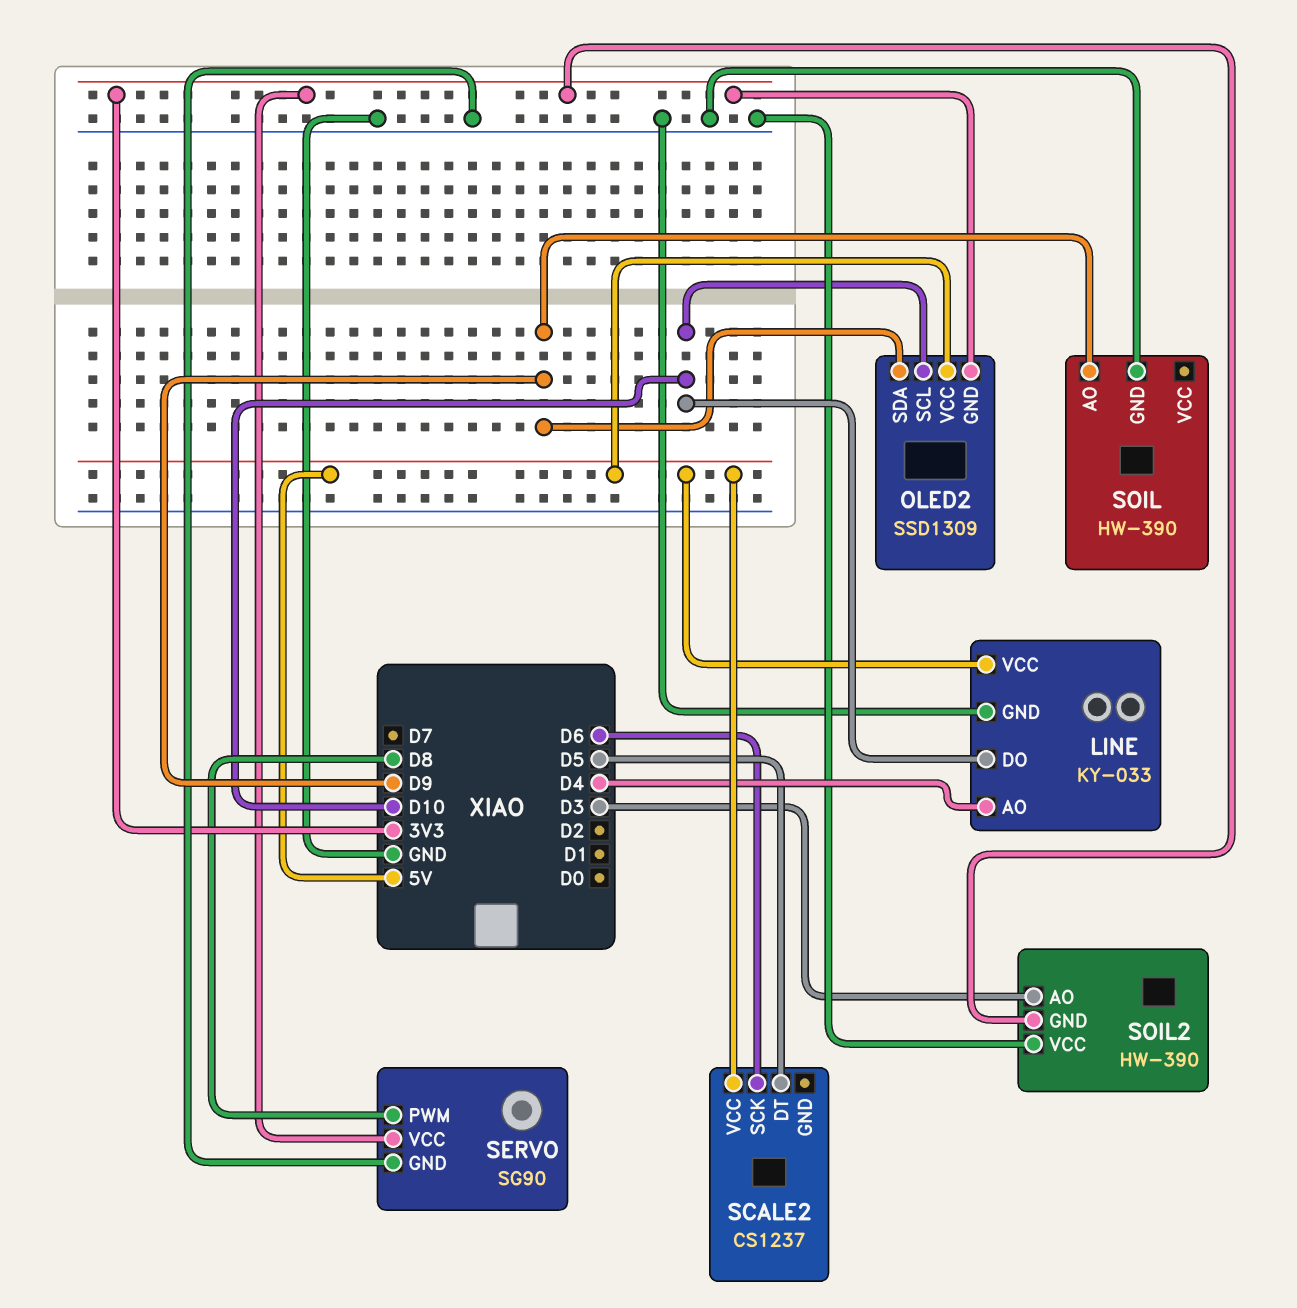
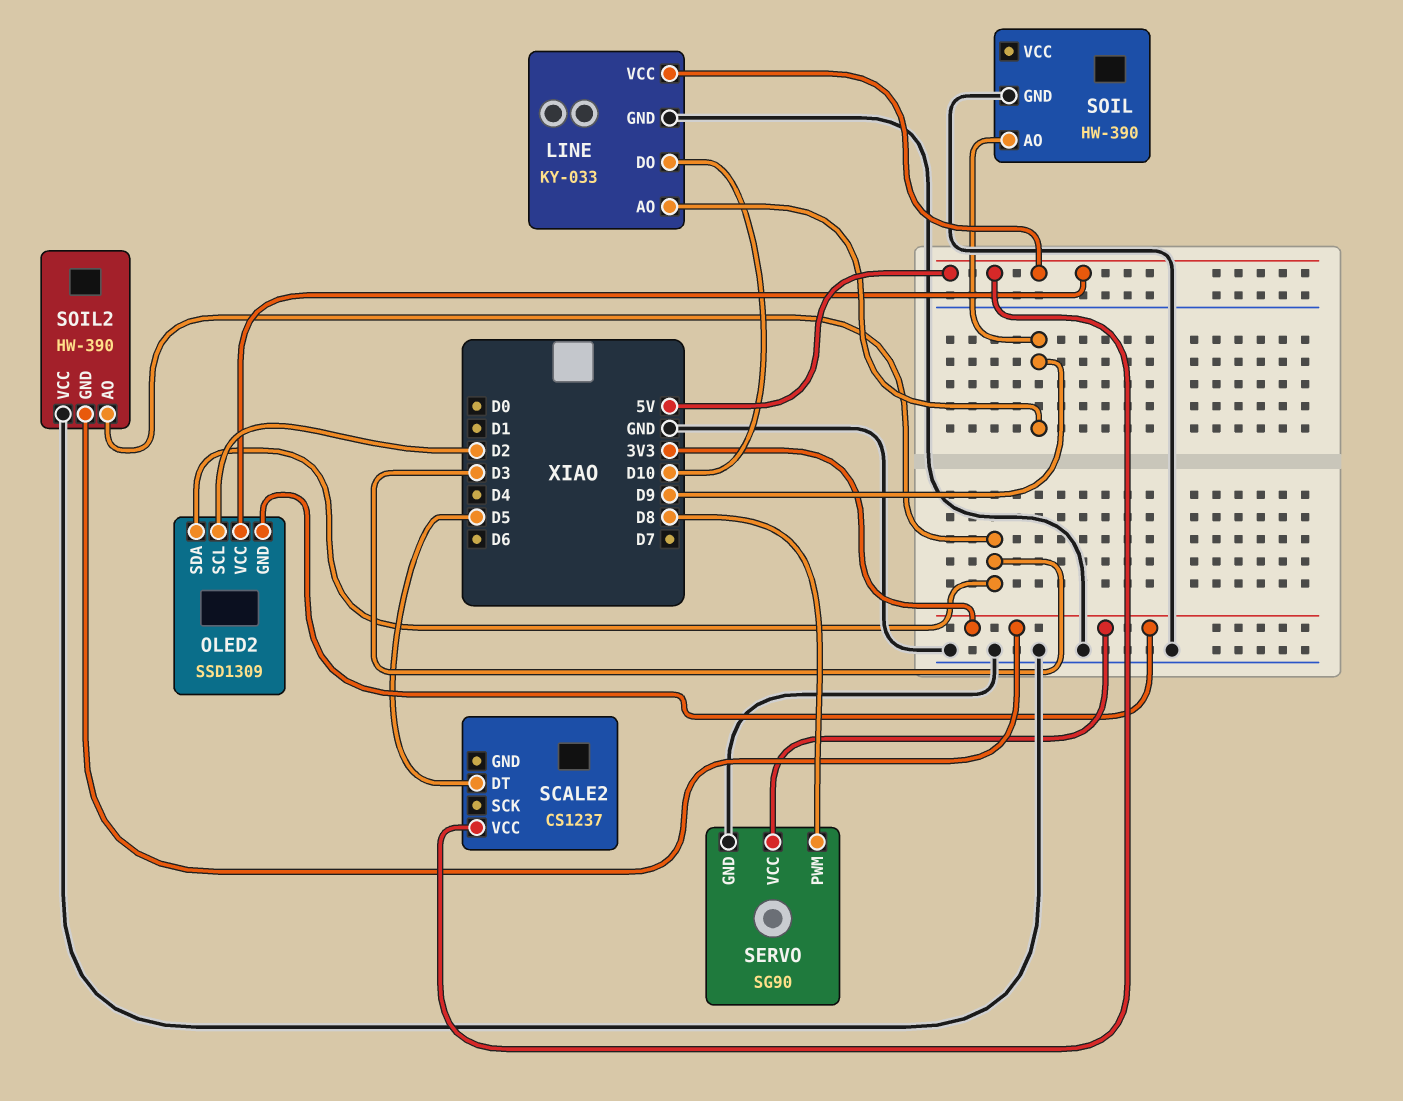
LINE pin AO: D4 -> D9
OLED2 pin SCL: D10 -> D2
OLED2 pin SDA: D9 -> D3
SCALE2 pin SCK: D6 -> none

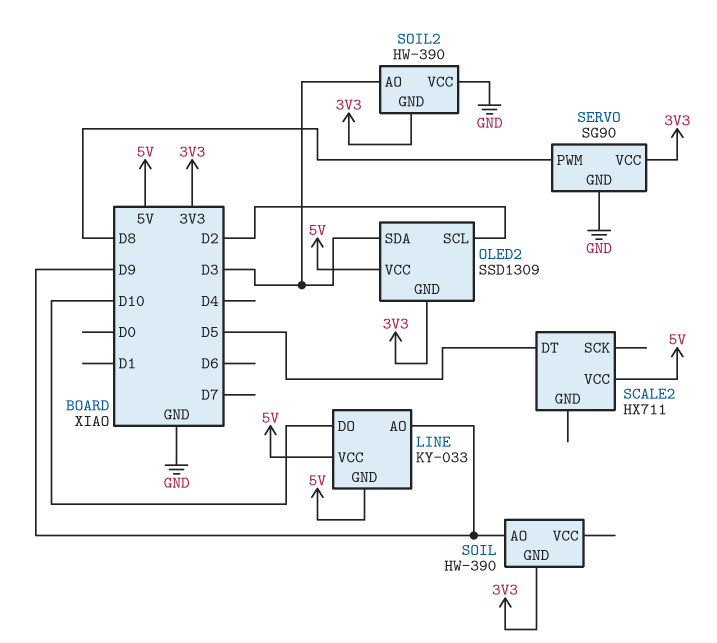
LINE pin GND: GND -> 5V
SCALE2: CS1237 -> HX711
SOIL pin GND: GND -> 3V3

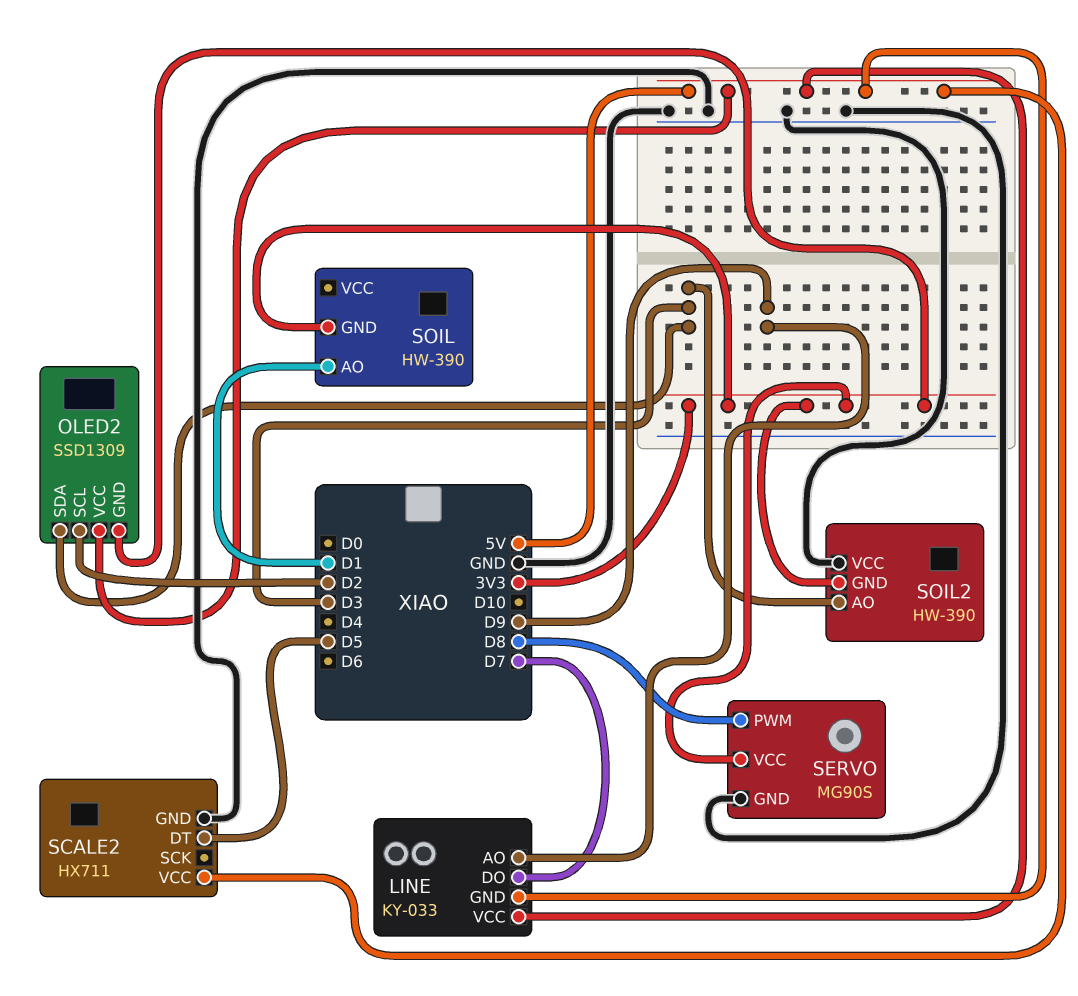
LINE pin DO: D10 -> D7
SCALE2 pin GND: none -> GND
SERVO: SG90 -> MG90S
SOIL pin AO: D9 -> D1

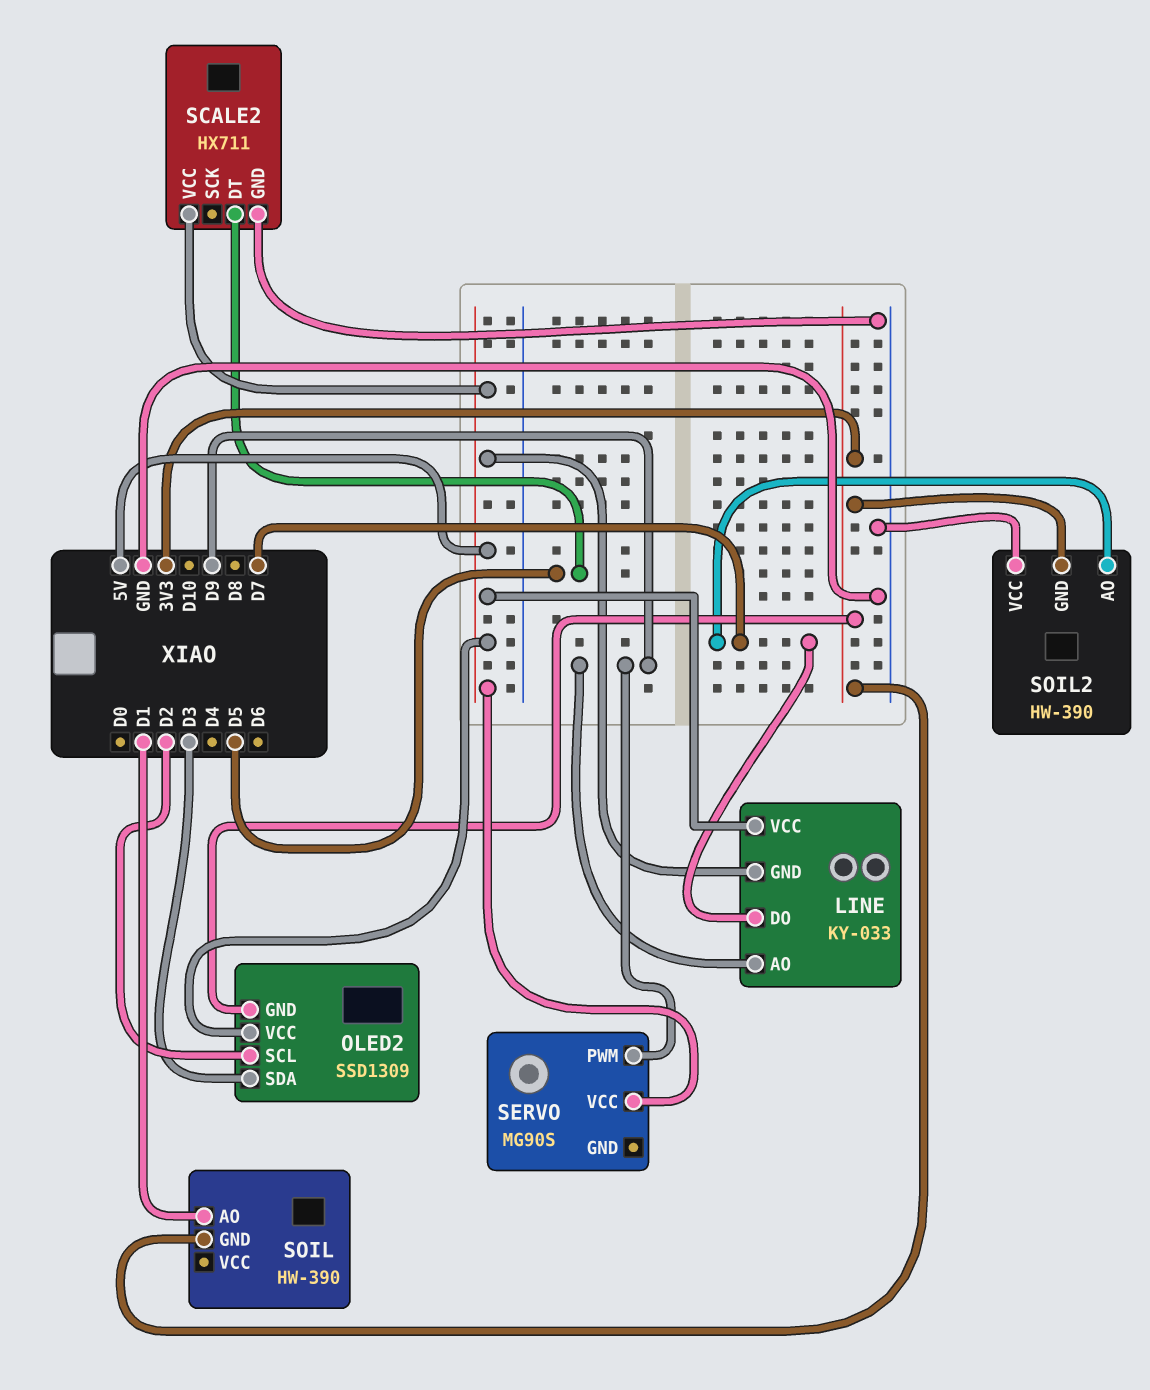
SERVO pin GND: GND -> none
SERVO pin PWM: D8 -> D9
SERVO pin VCC: 3V3 -> 5V
SOIL2 pin AO: D3 -> D7

